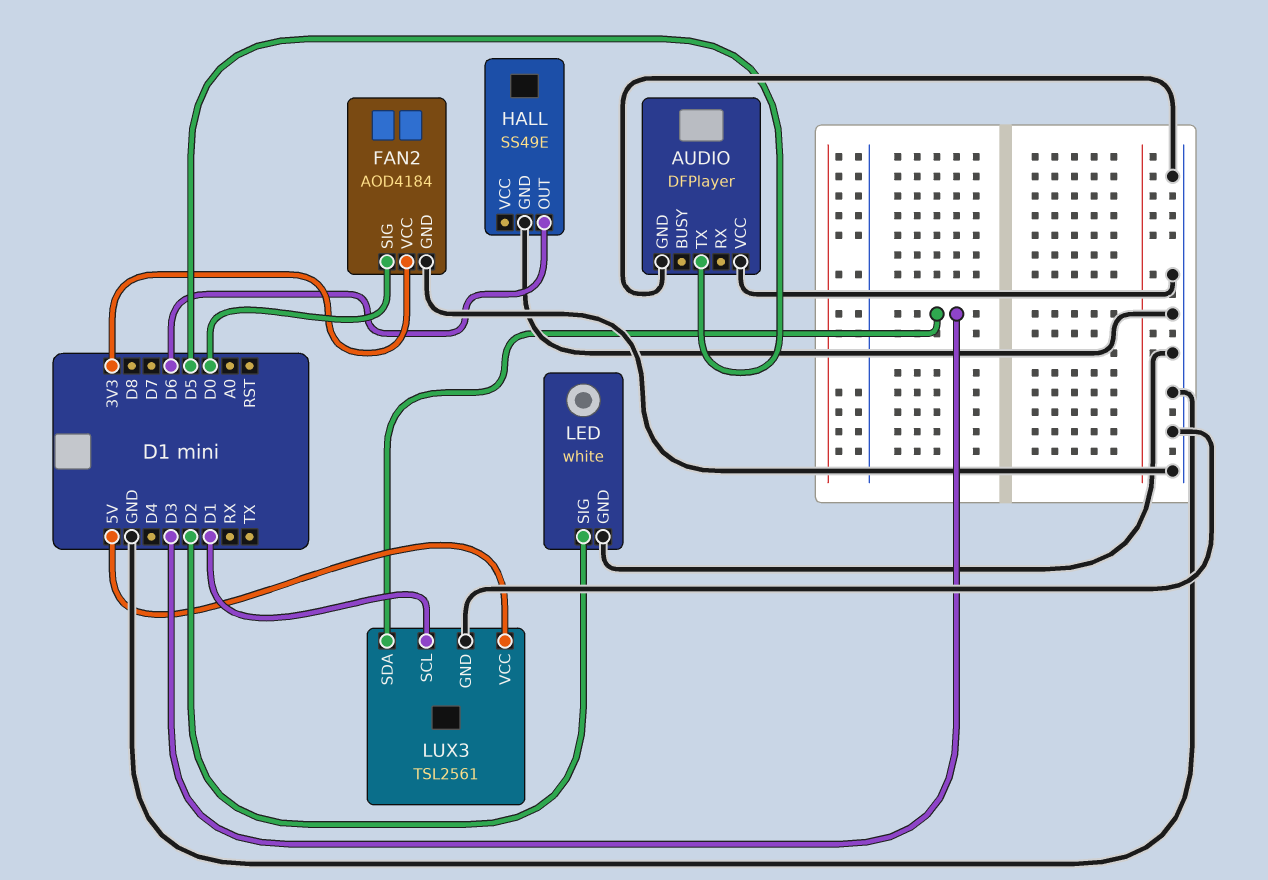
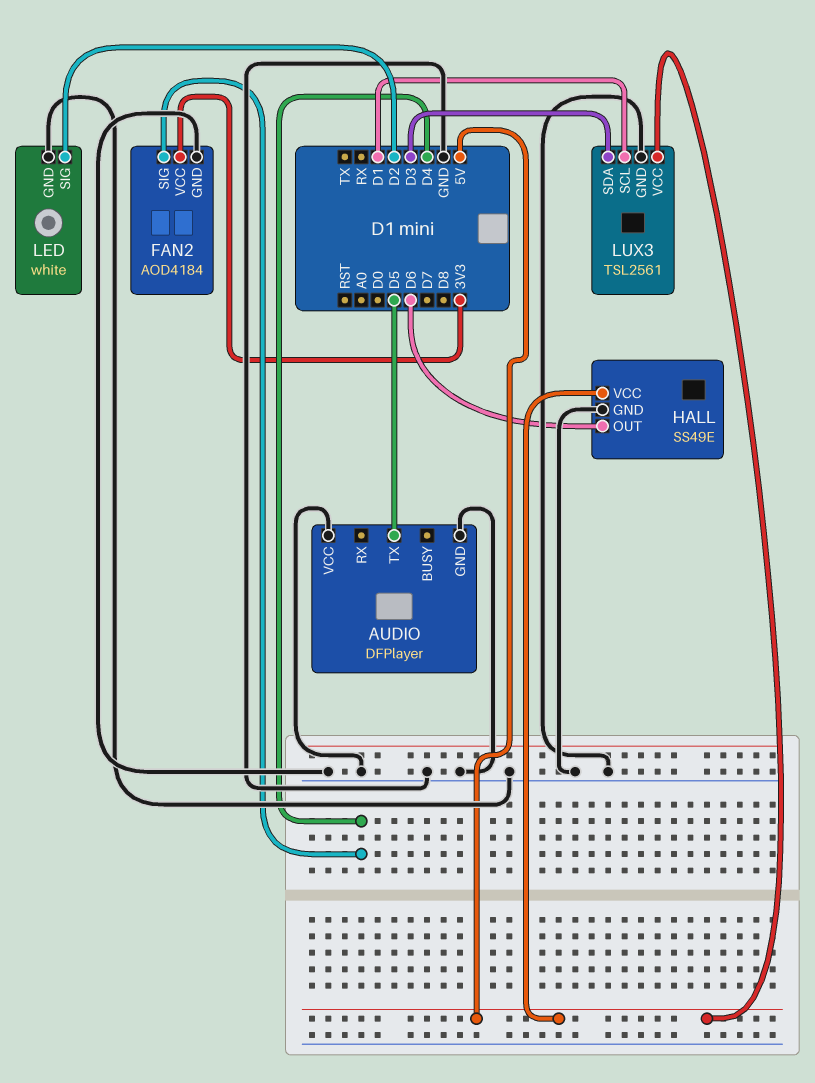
FAN2 pin SIG: D0 -> D4
HALL pin VCC: none -> 5V

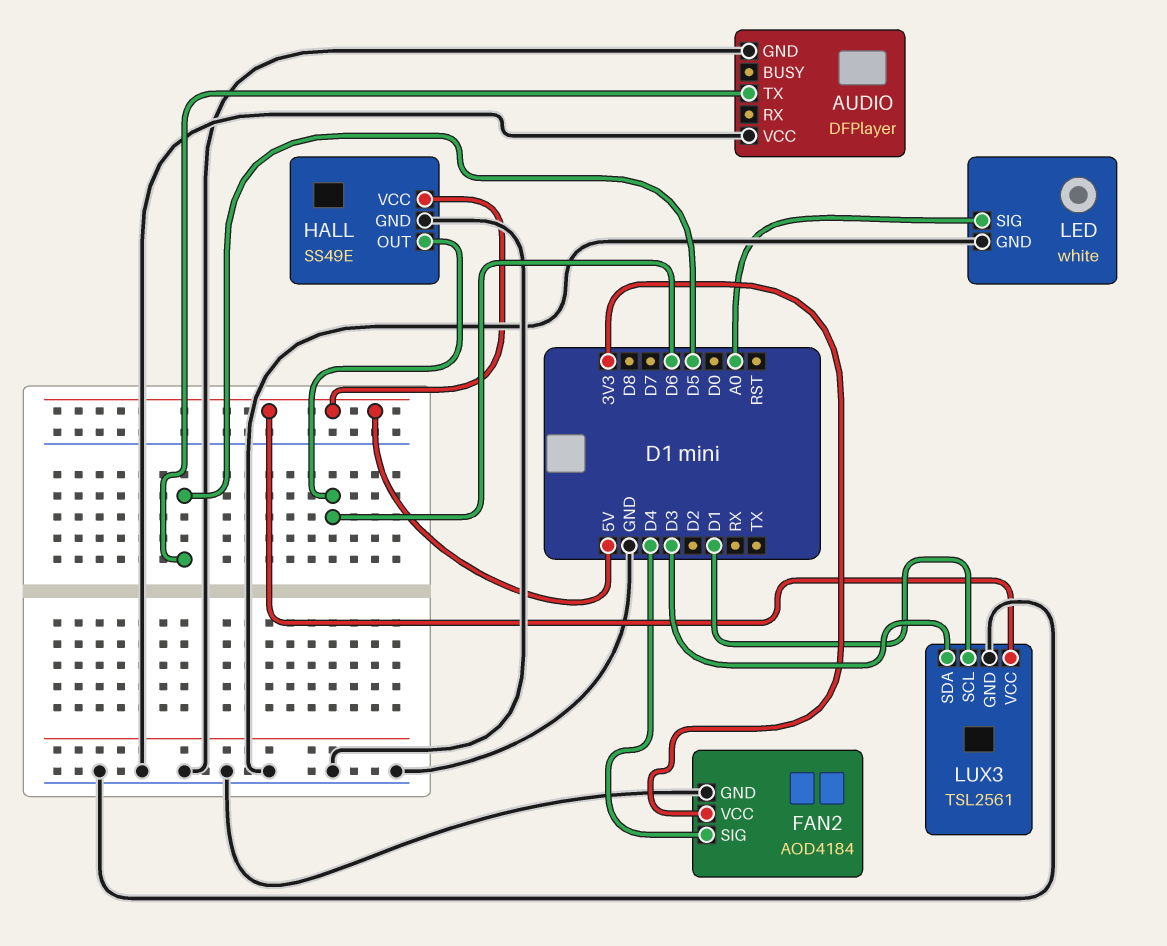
LED pin SIG: D2 -> A0

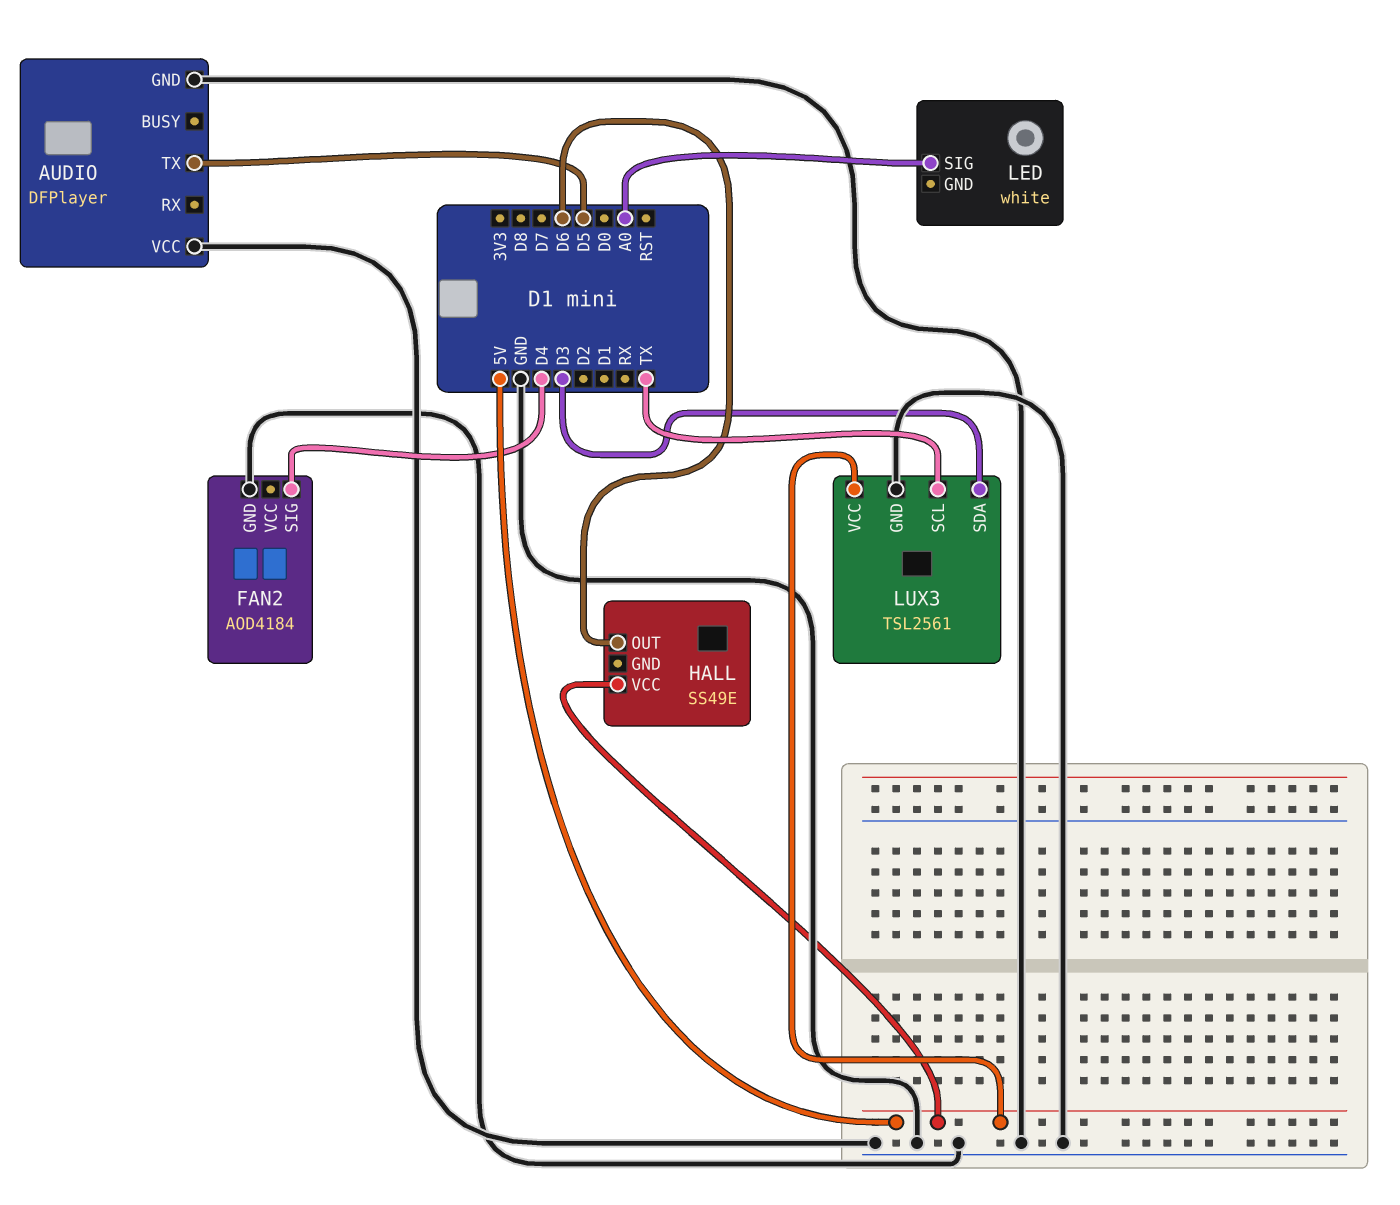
FAN2 pin VCC: 3V3 -> none
HALL pin GND: GND -> none
LED pin GND: GND -> none
LUX3 pin SCL: D1 -> TX

